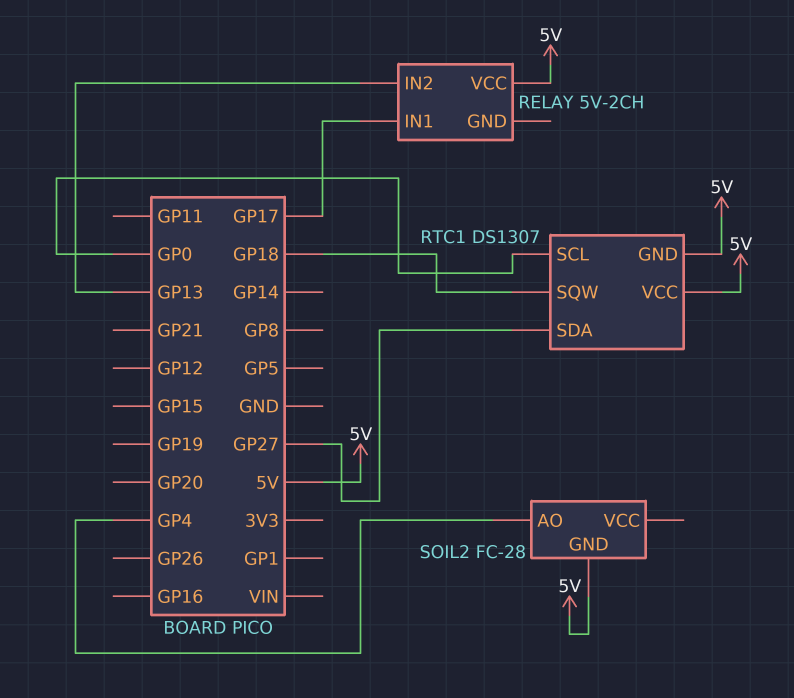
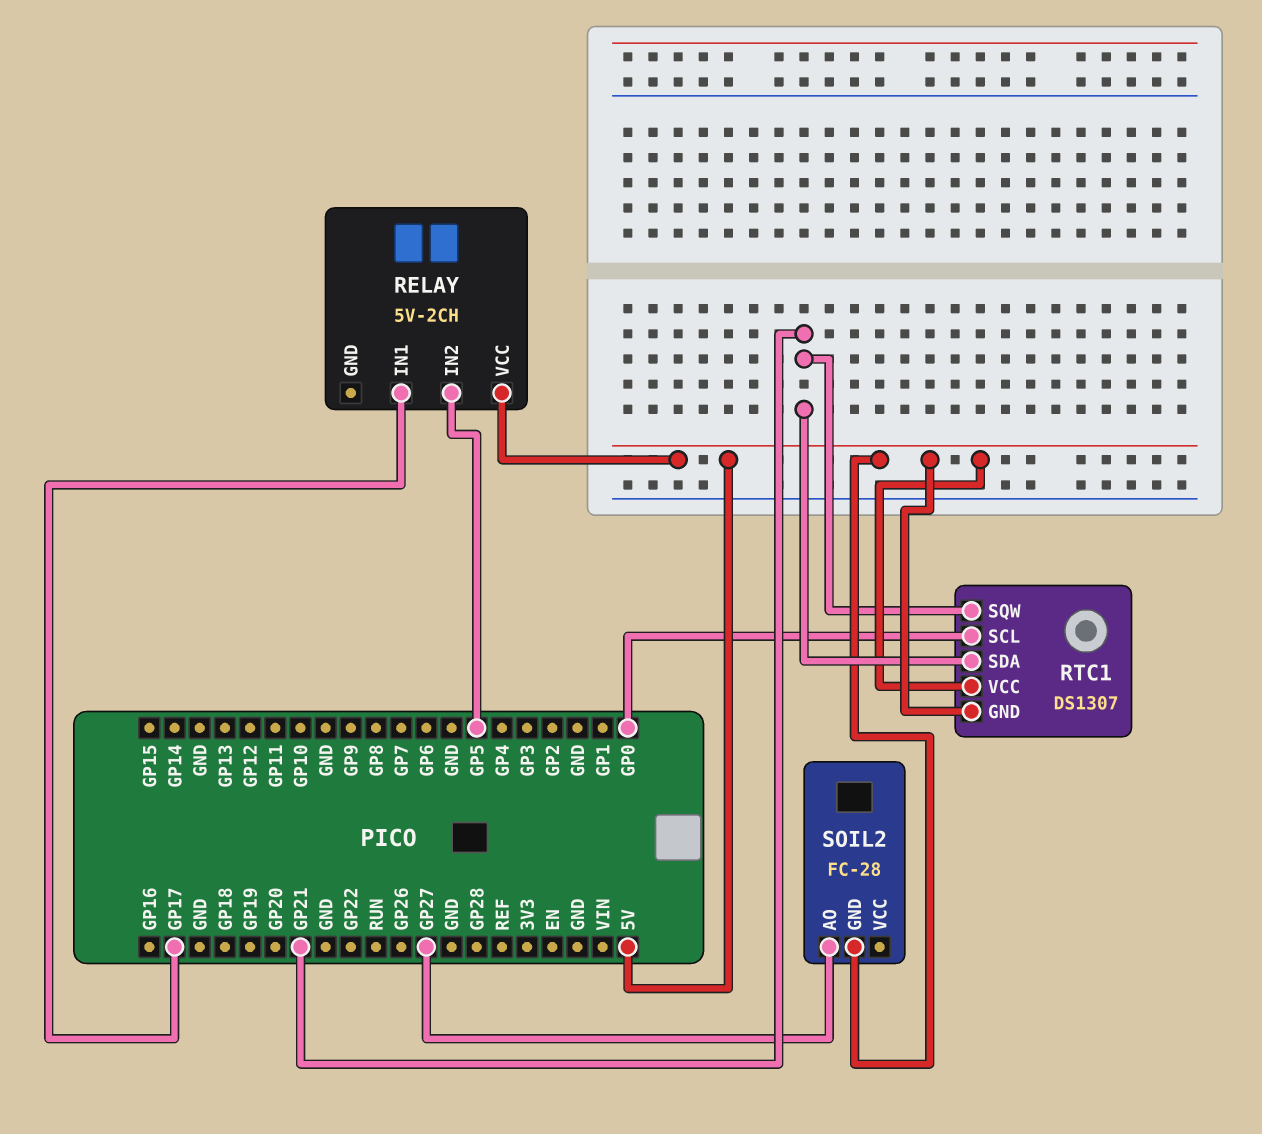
RELAY pin IN2: GP13 -> GP5
RTC1 pin SDA: GP27 -> GP21
RTC1 pin SQW: GP18 -> GP21
SOIL2 pin AO: GP4 -> GP27

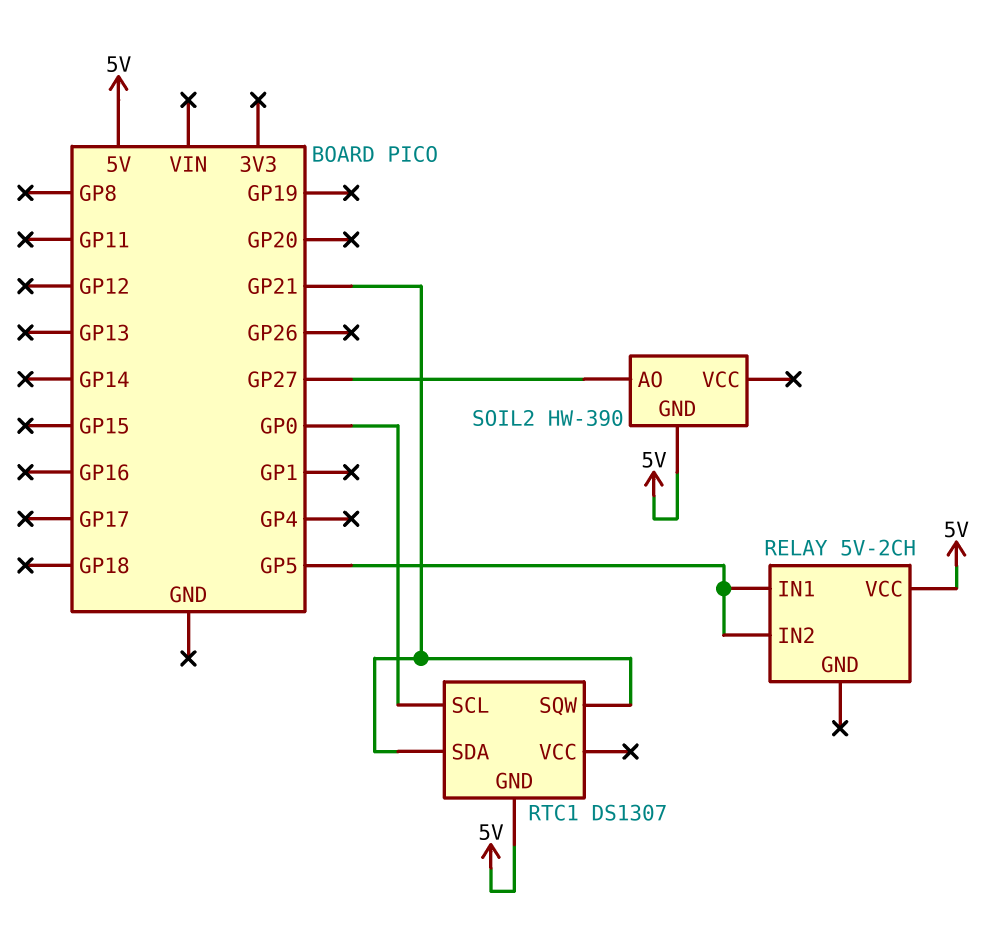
RELAY pin IN1: GP17 -> GP5
RTC1 pin VCC: 5V -> none
SOIL2: FC-28 -> HW-390

